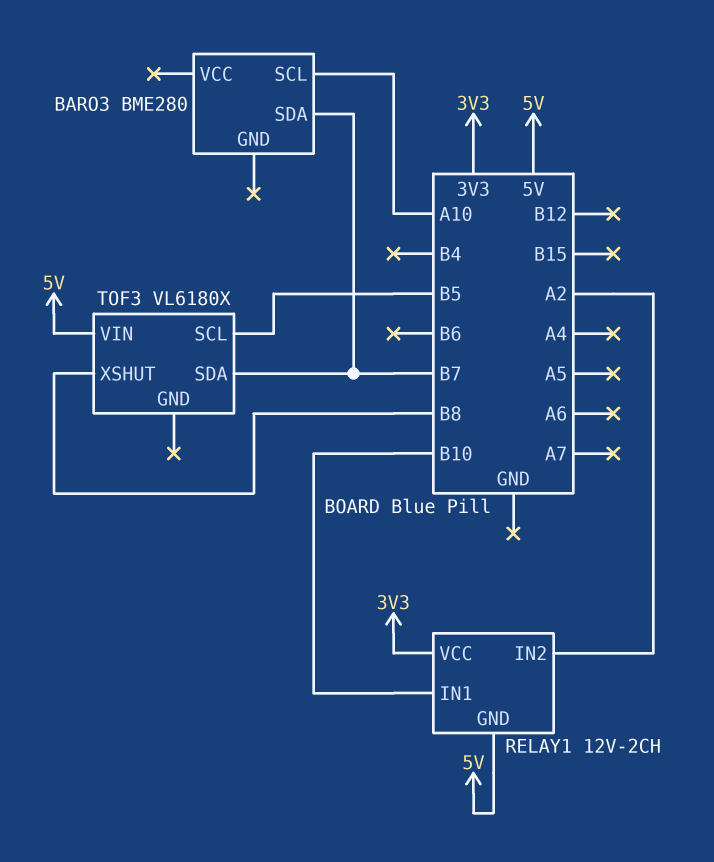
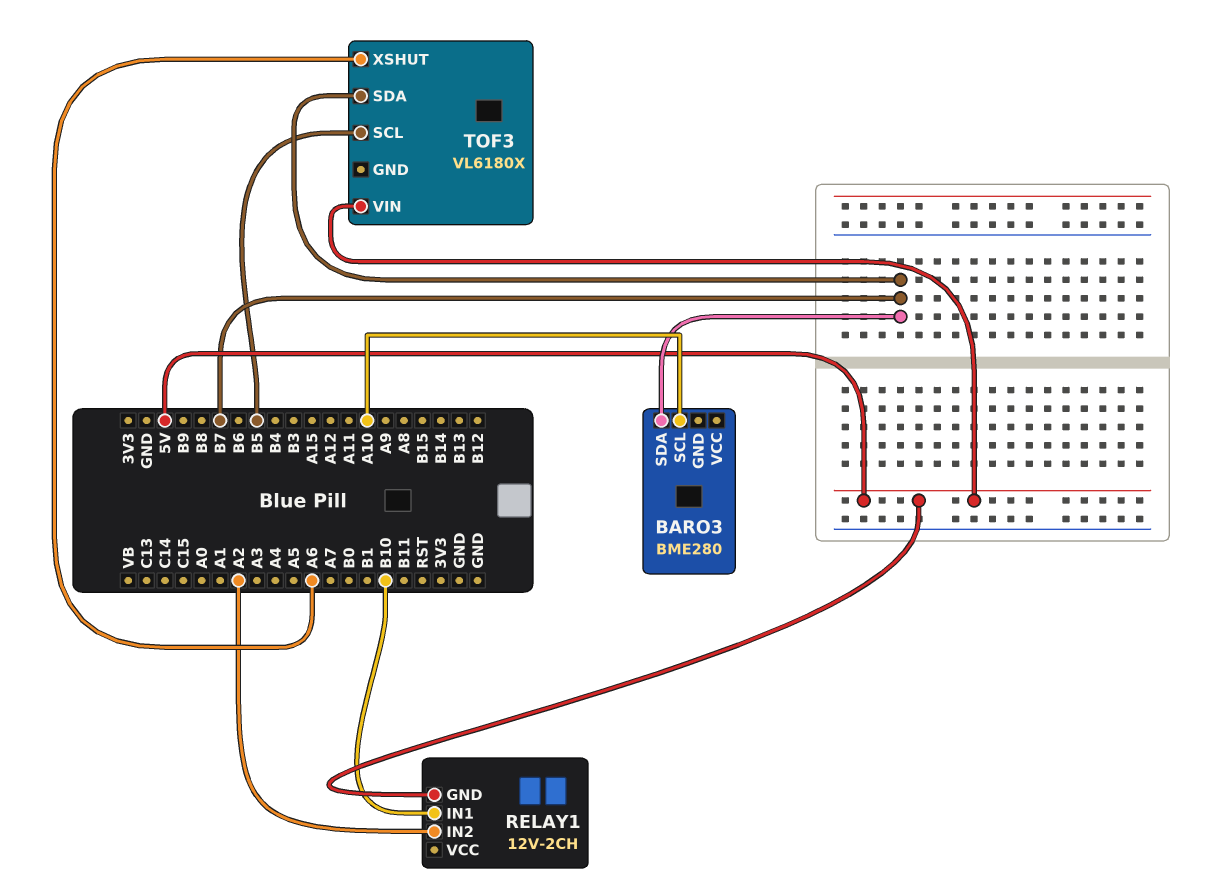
RELAY1 pin VCC: 3V3 -> none
TOF3 pin XSHUT: B8 -> A6

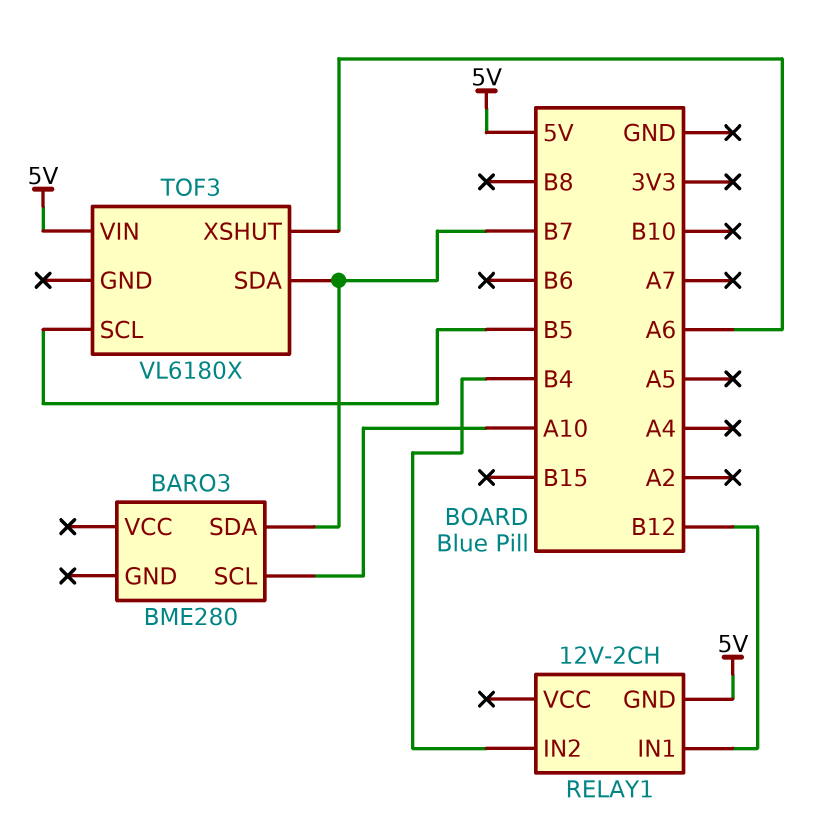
RELAY1 pin IN1: B10 -> B12
RELAY1 pin IN2: A2 -> B4

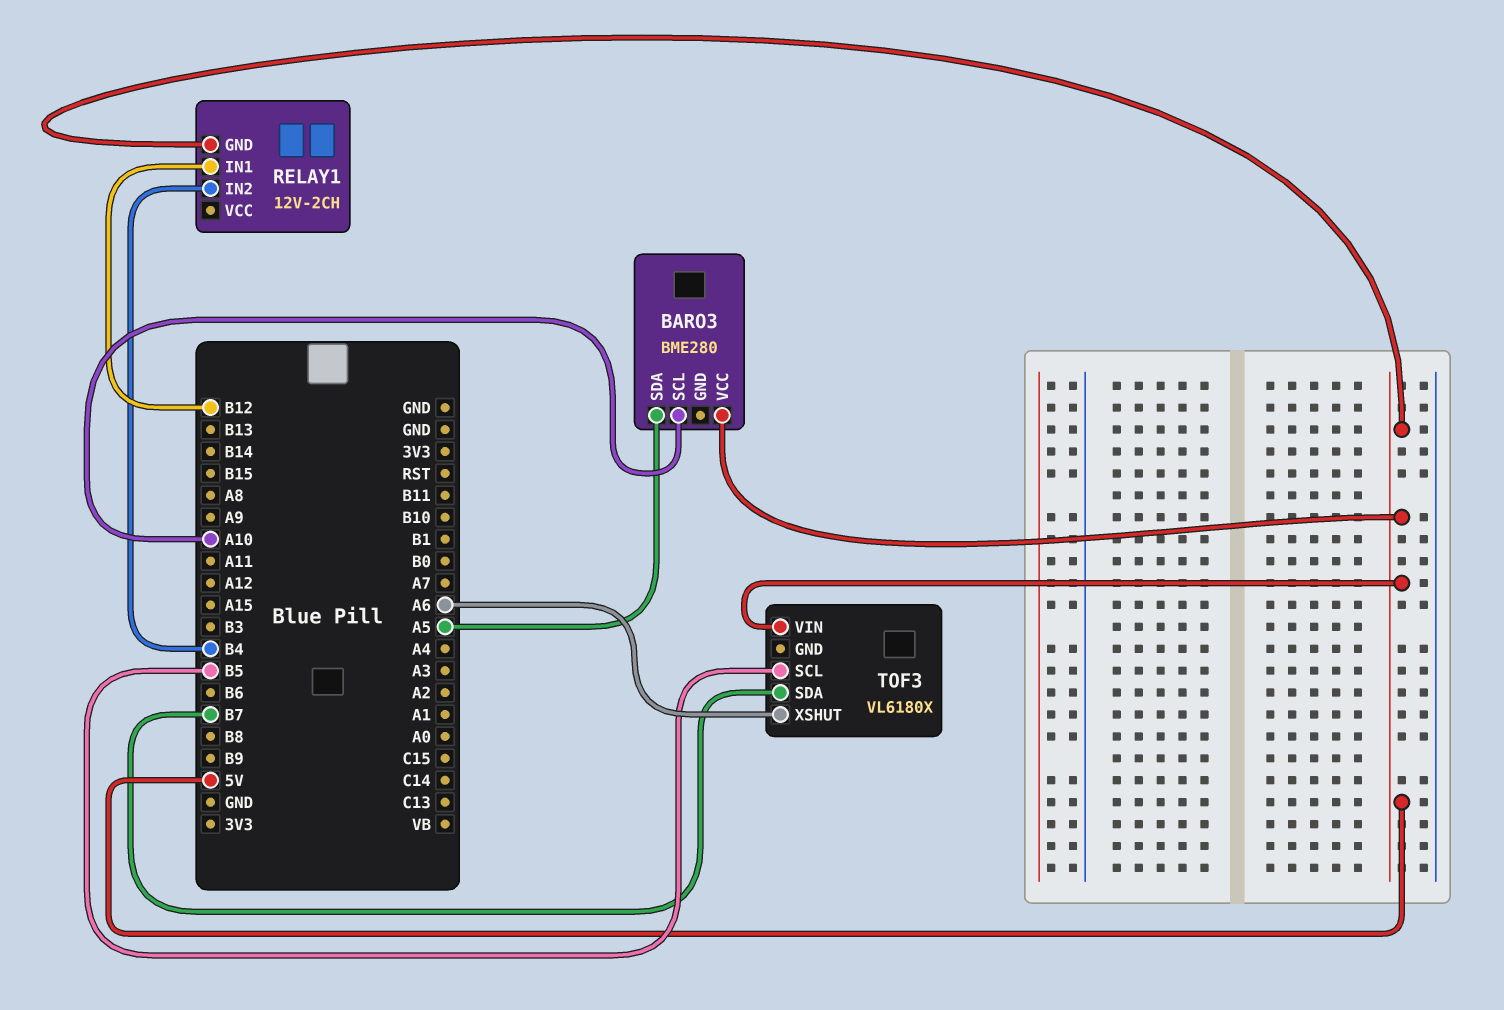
BARO3 pin SDA: B7 -> A5
BARO3 pin VCC: none -> 5V

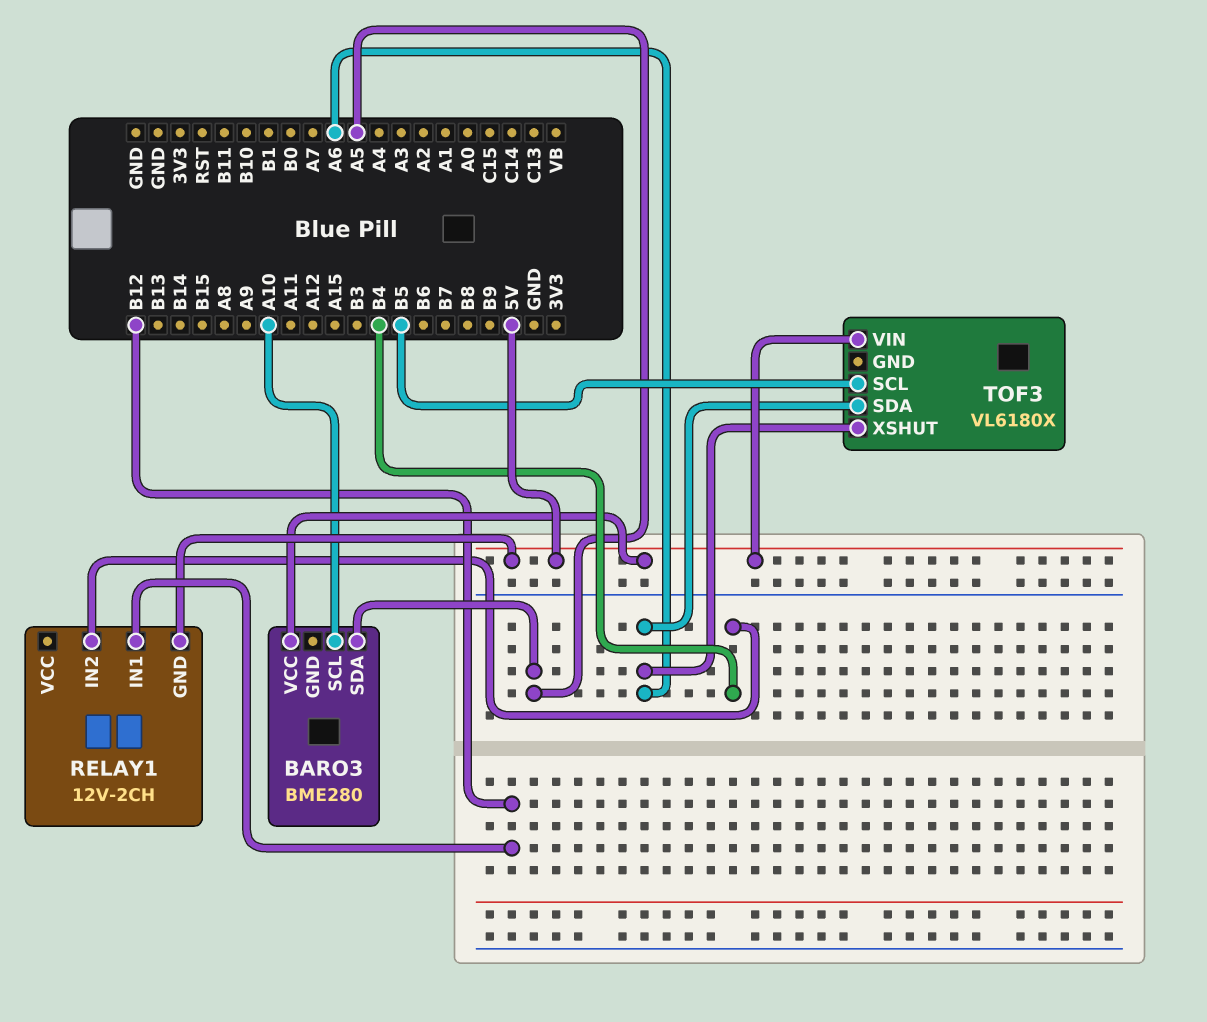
TOF3 pin SDA: B7 -> A6

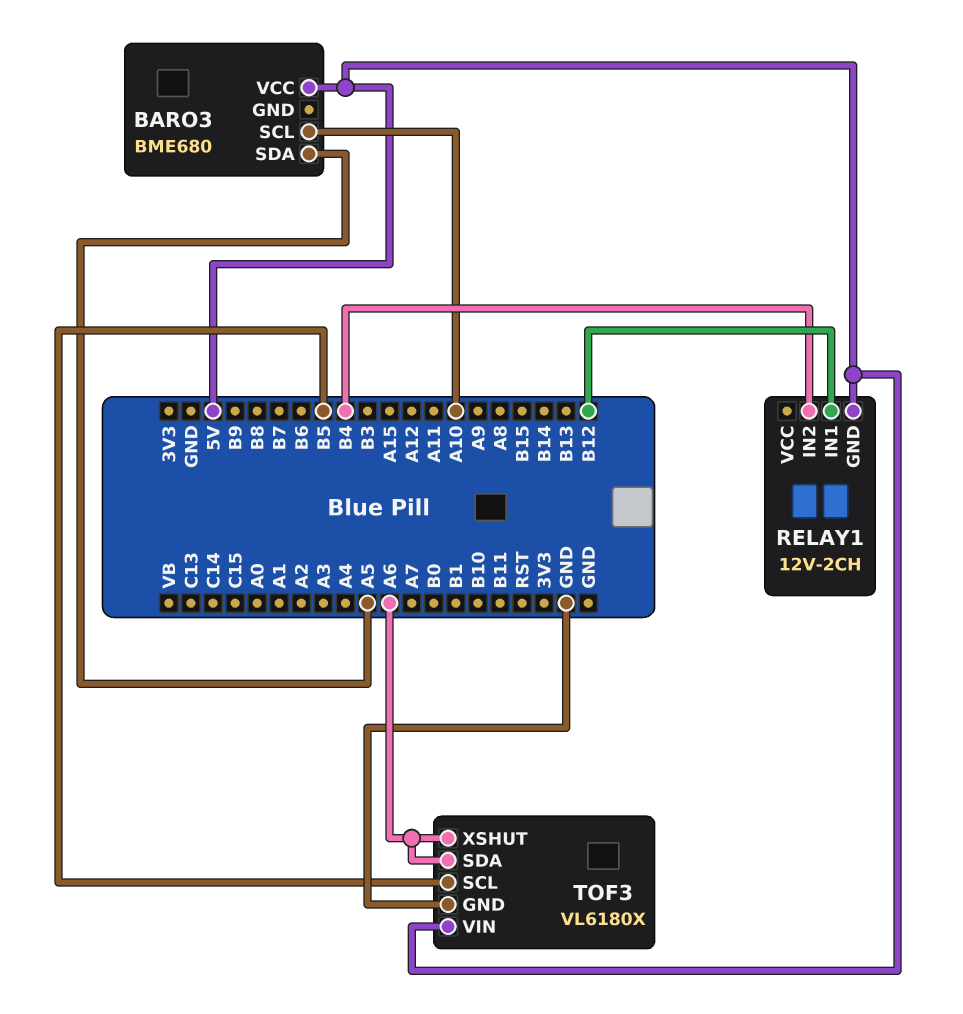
BARO3: BME280 -> BME680
TOF3 pin GND: none -> GND

